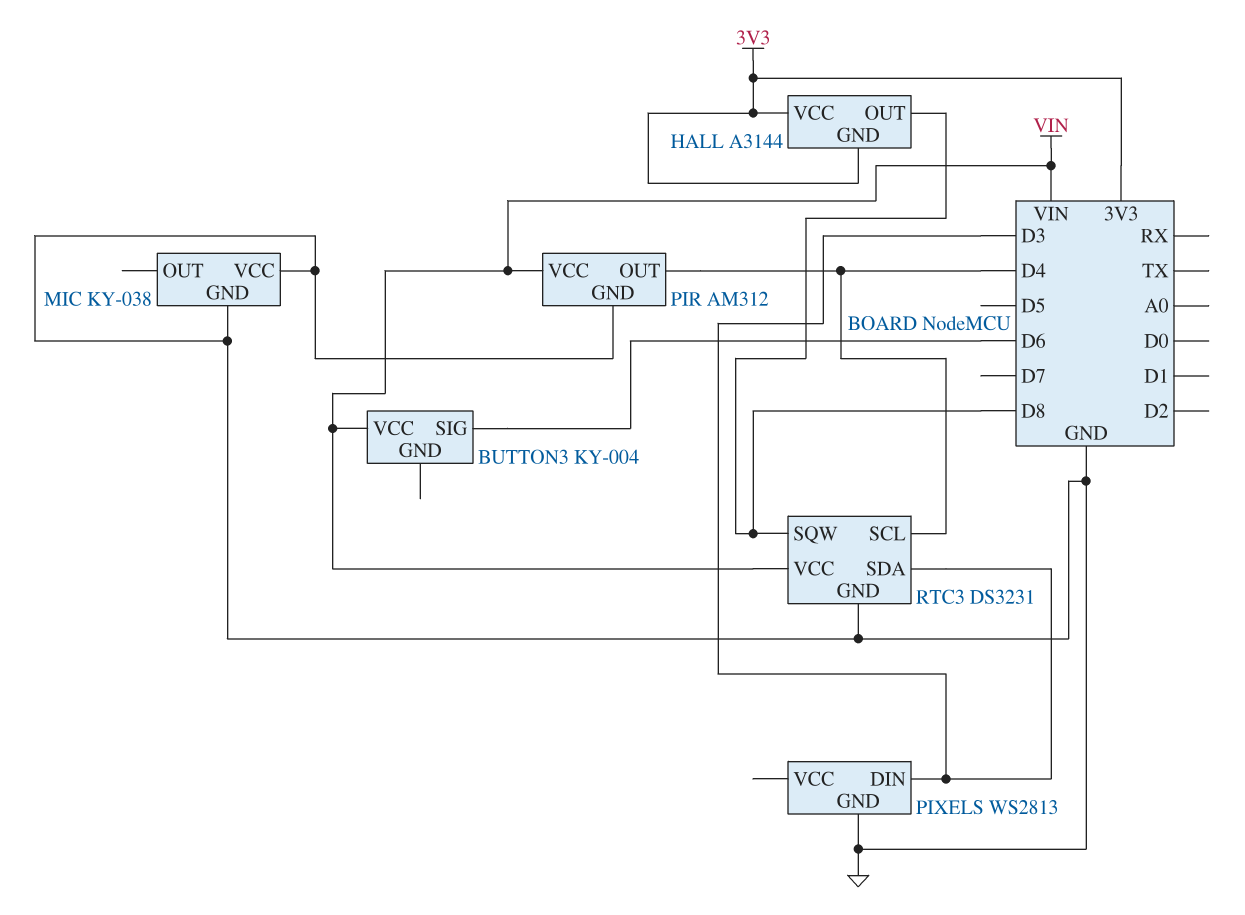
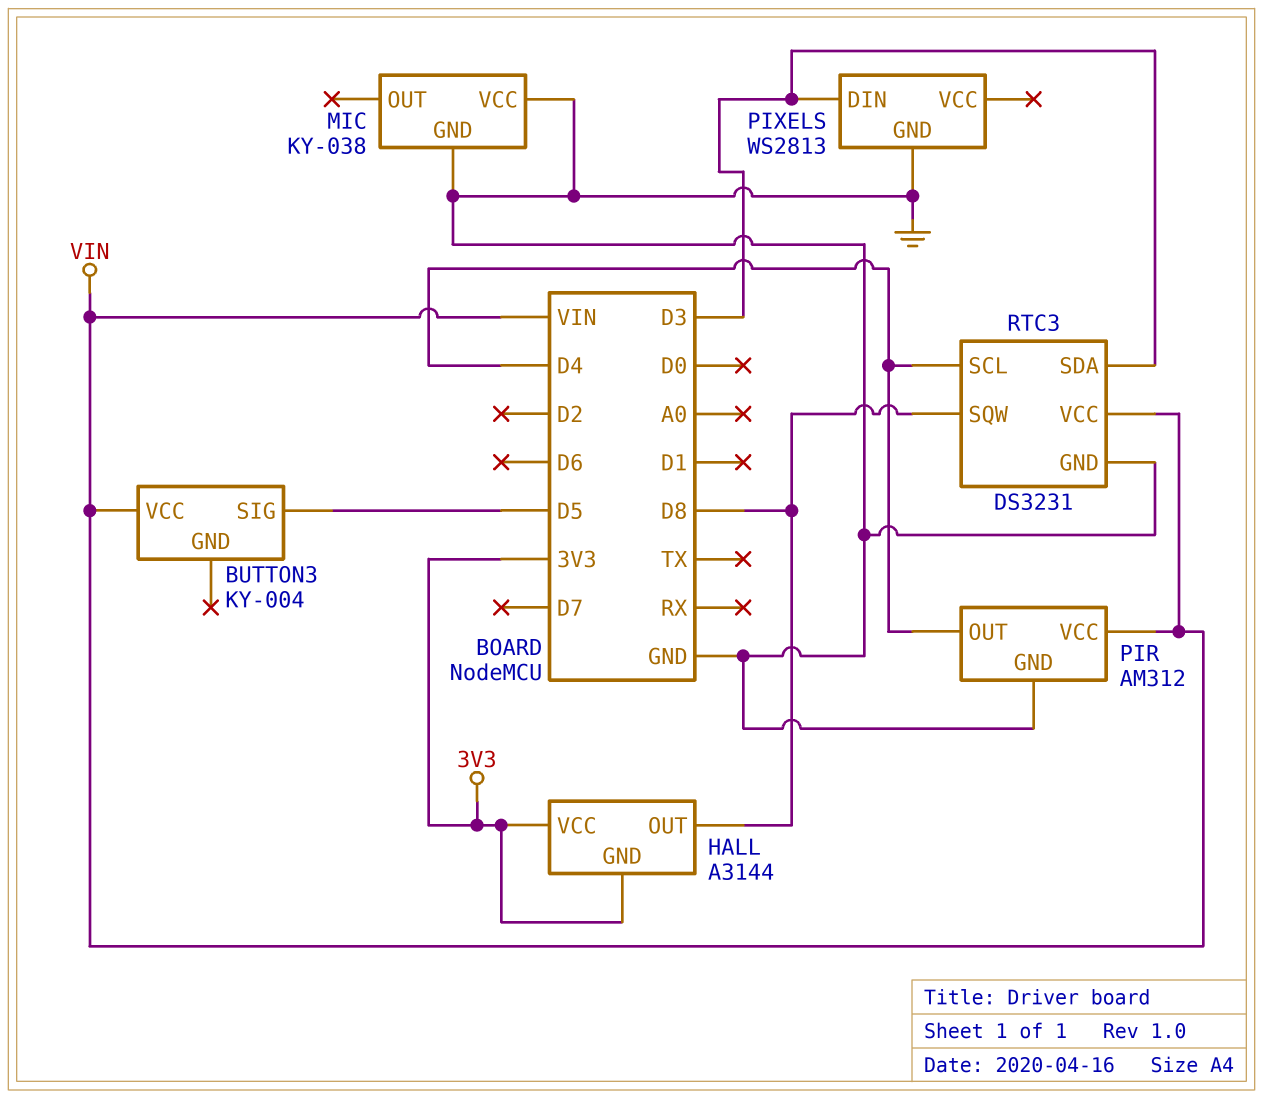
BUTTON3 pin SIG: D6 -> D5

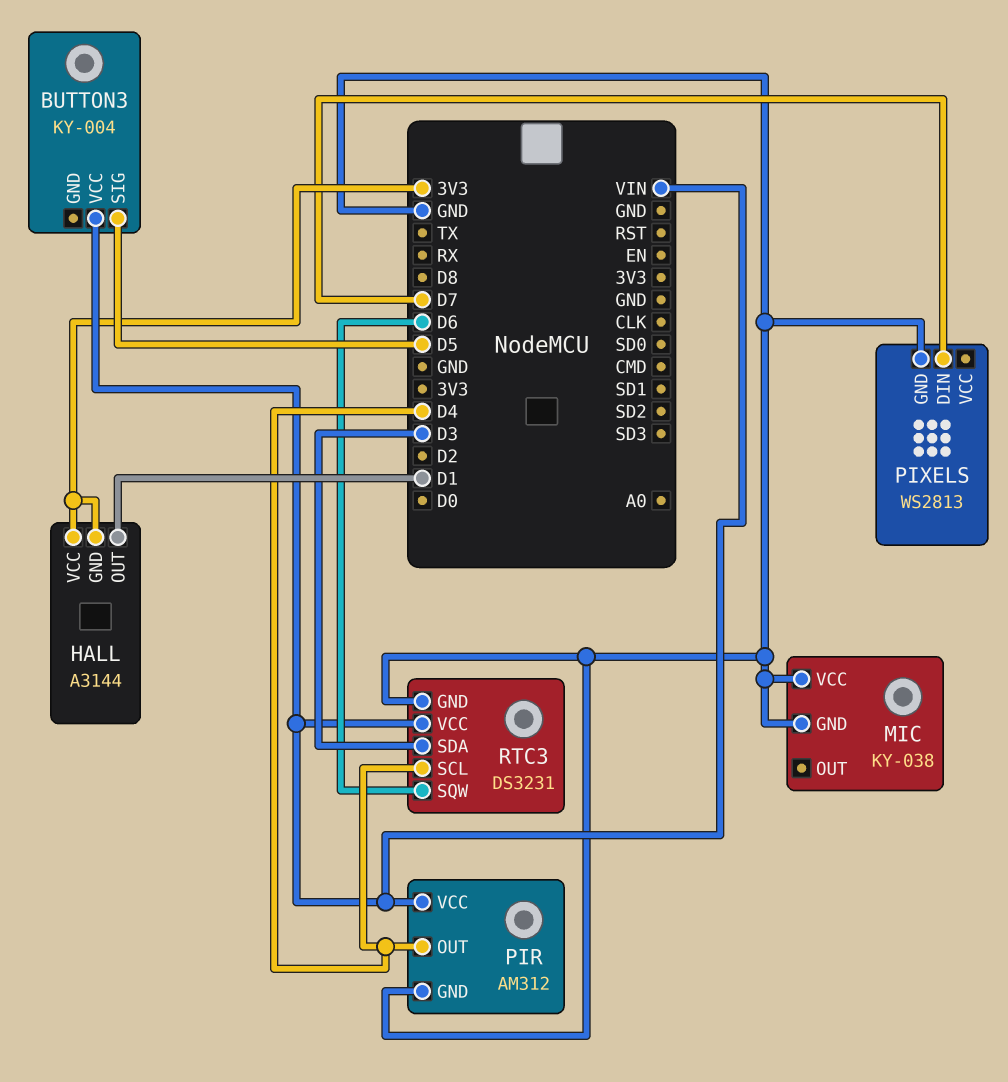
HALL pin OUT: D8 -> D1
PIXELS pin DIN: D3 -> D7
RTC3 pin SQW: D8 -> D6

